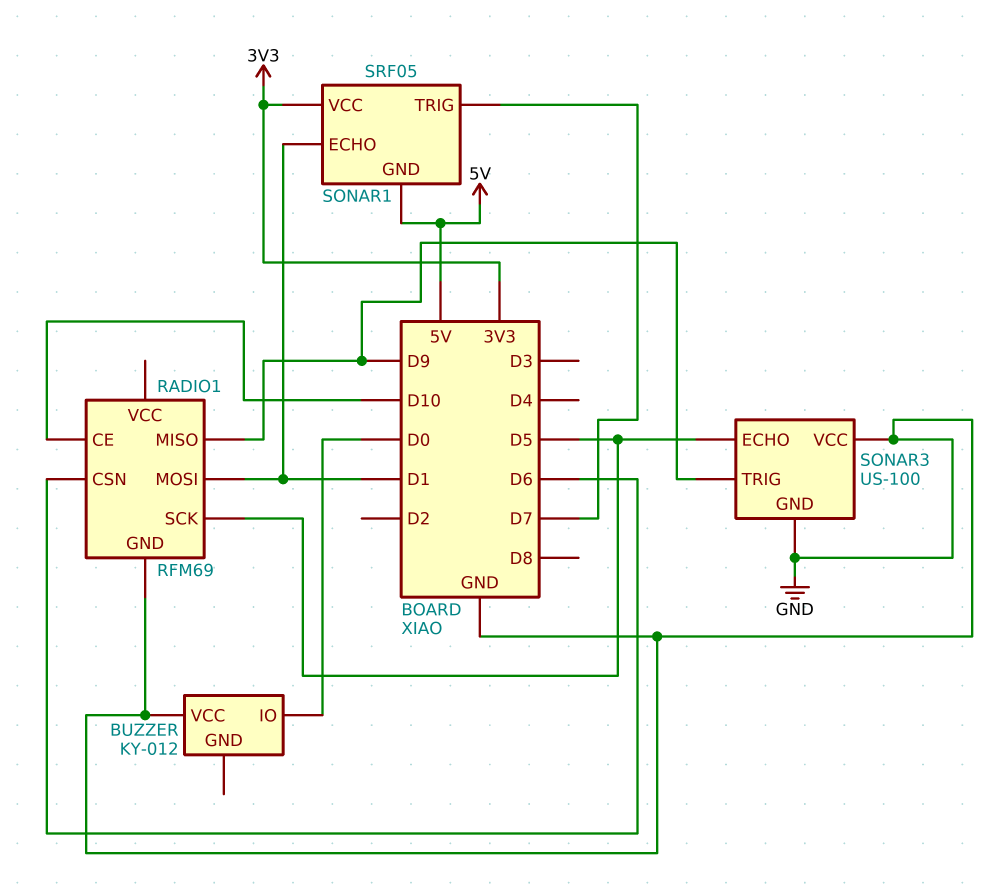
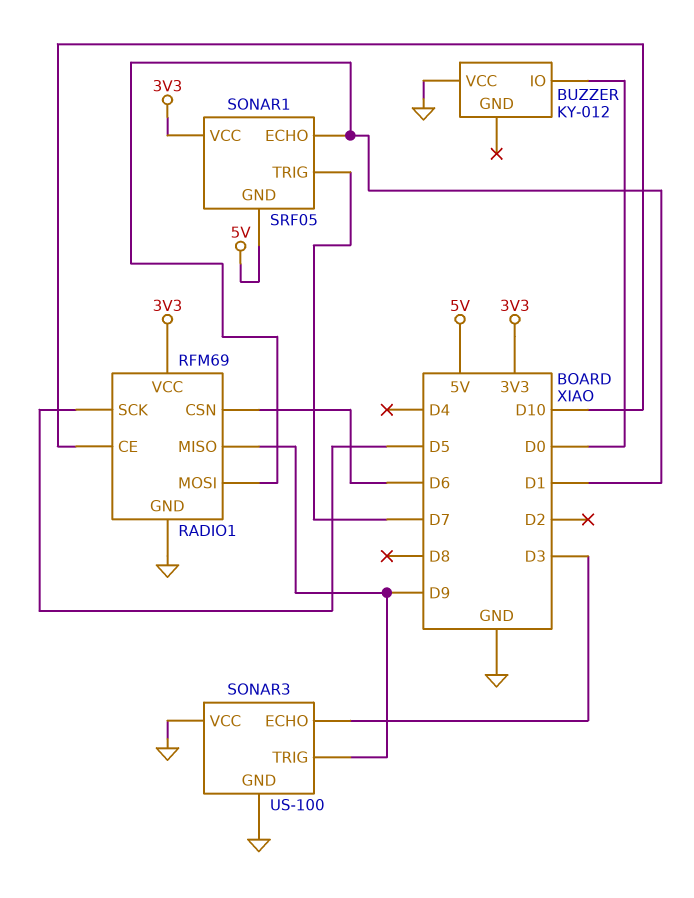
RADIO1 pin VCC: none -> 3V3
SONAR3 pin ECHO: D5 -> D3

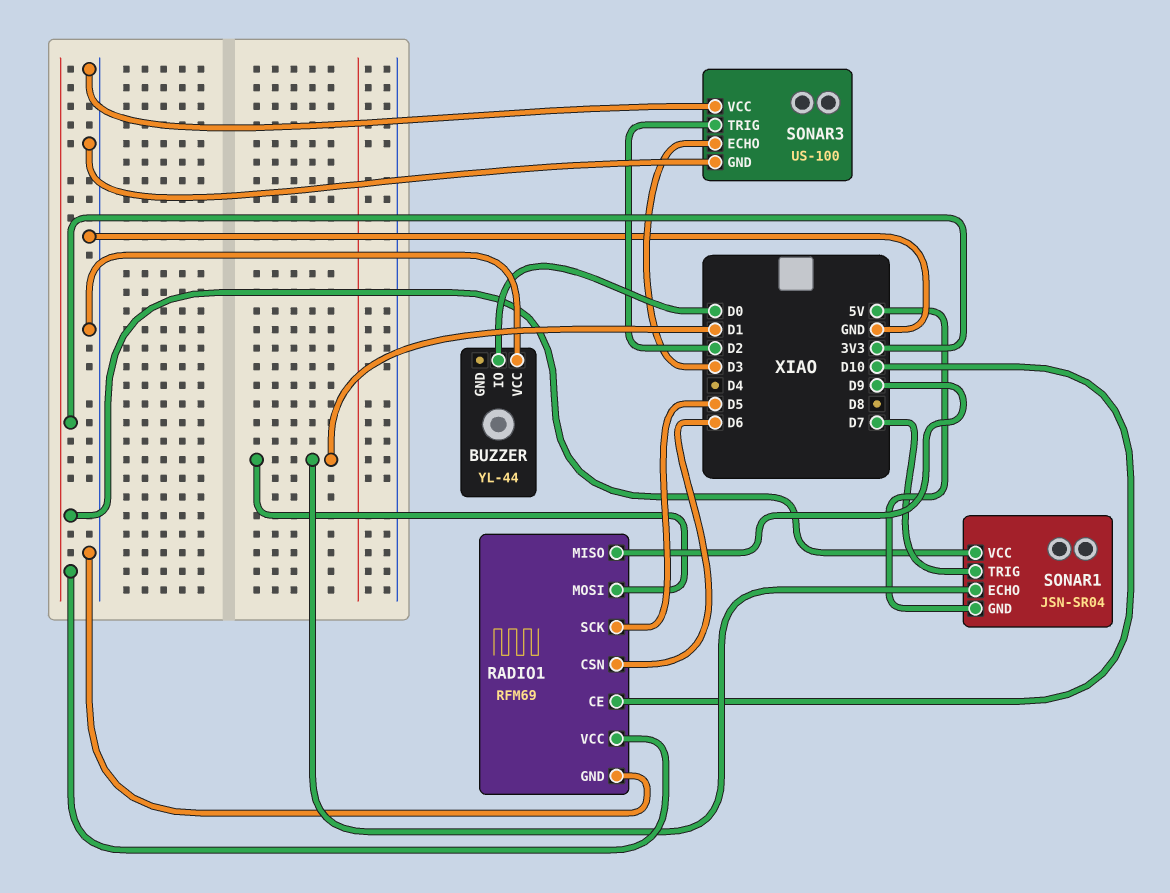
BUZZER: KY-012 -> YL-44
SONAR1: SRF05 -> JSN-SR04
SONAR3 pin TRIG: D9 -> D2

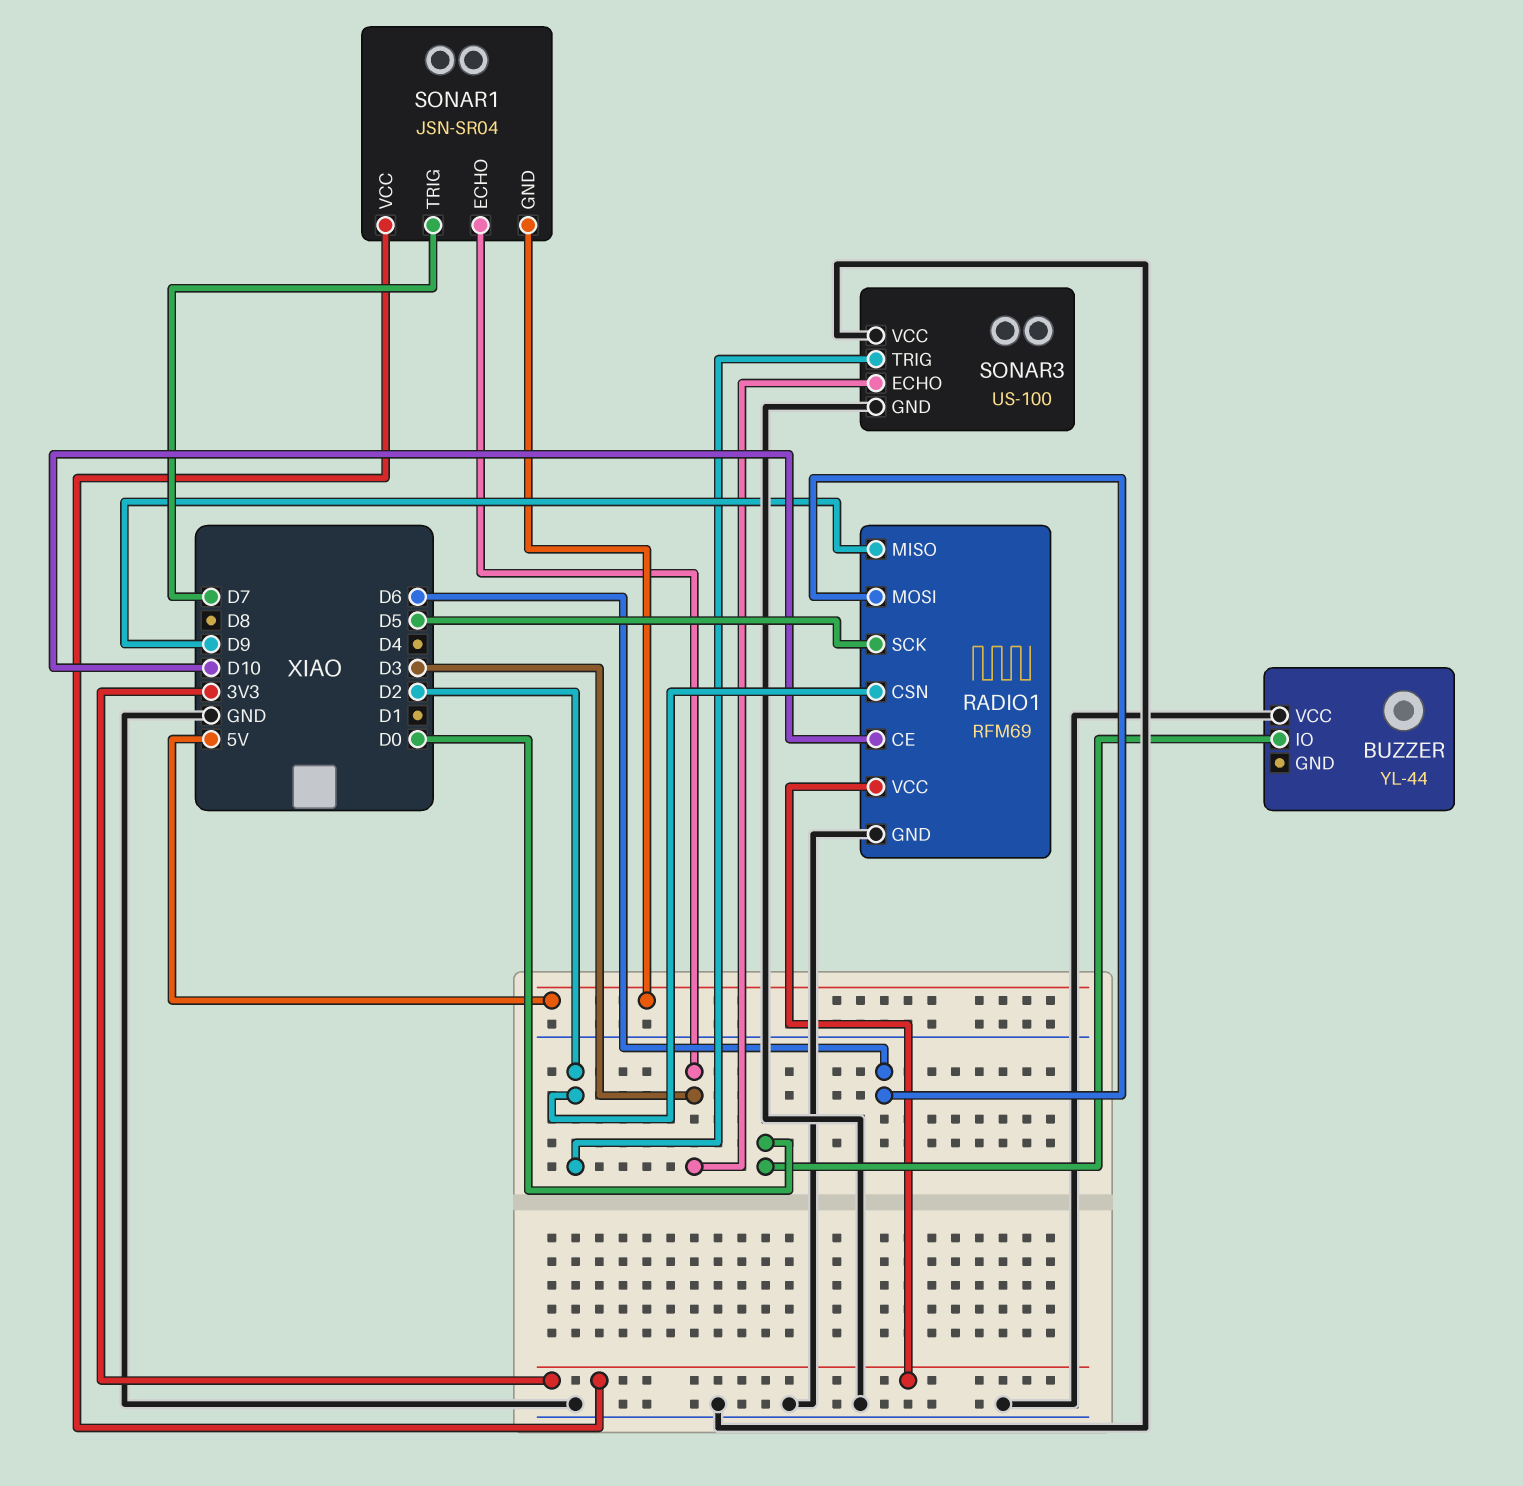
RADIO1 pin CSN: D6 -> D2
RADIO1 pin MOSI: D1 -> D6
SONAR1 pin ECHO: D1 -> D3

